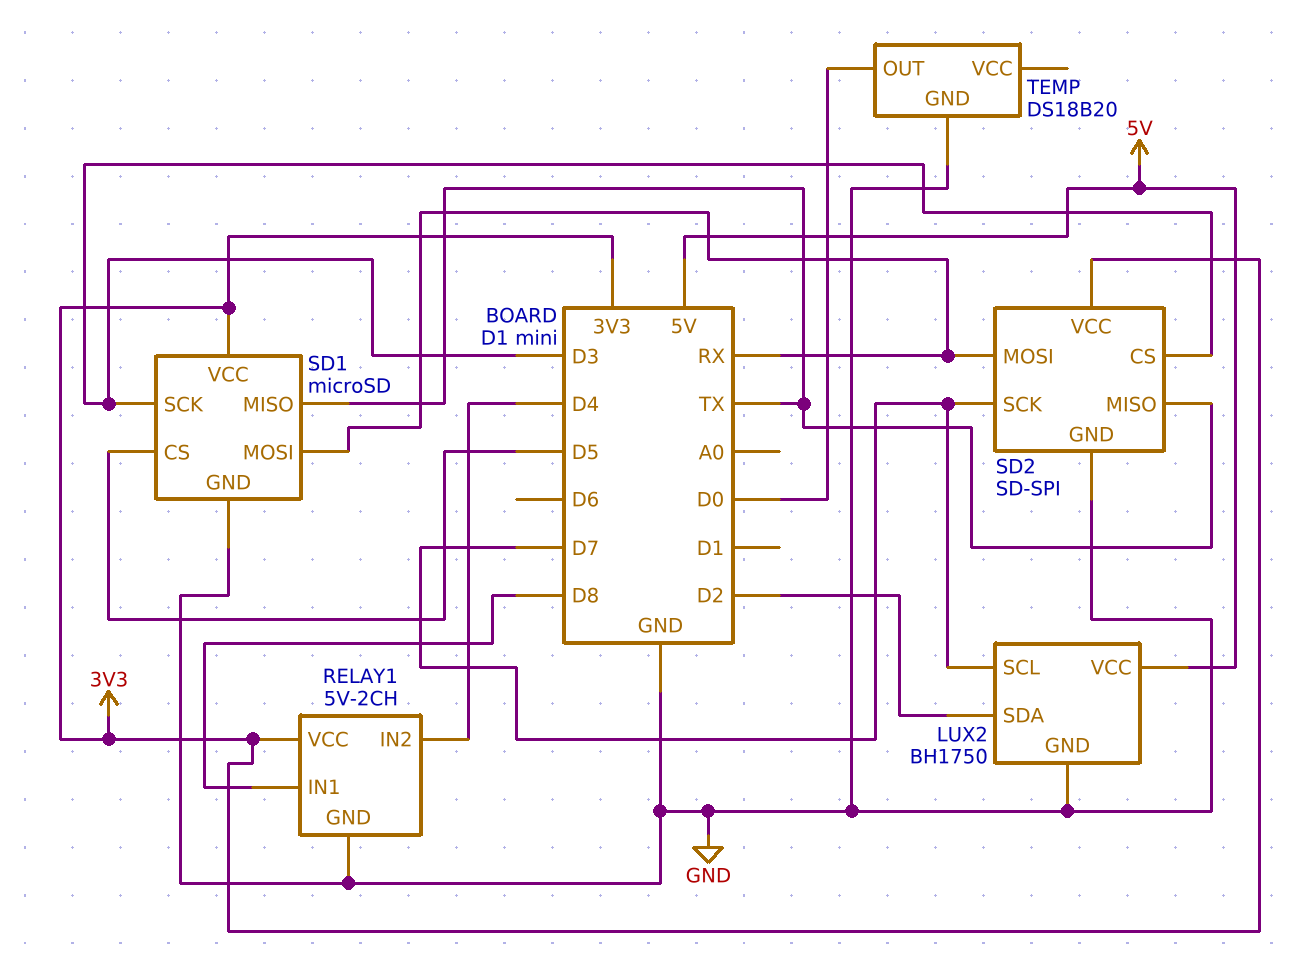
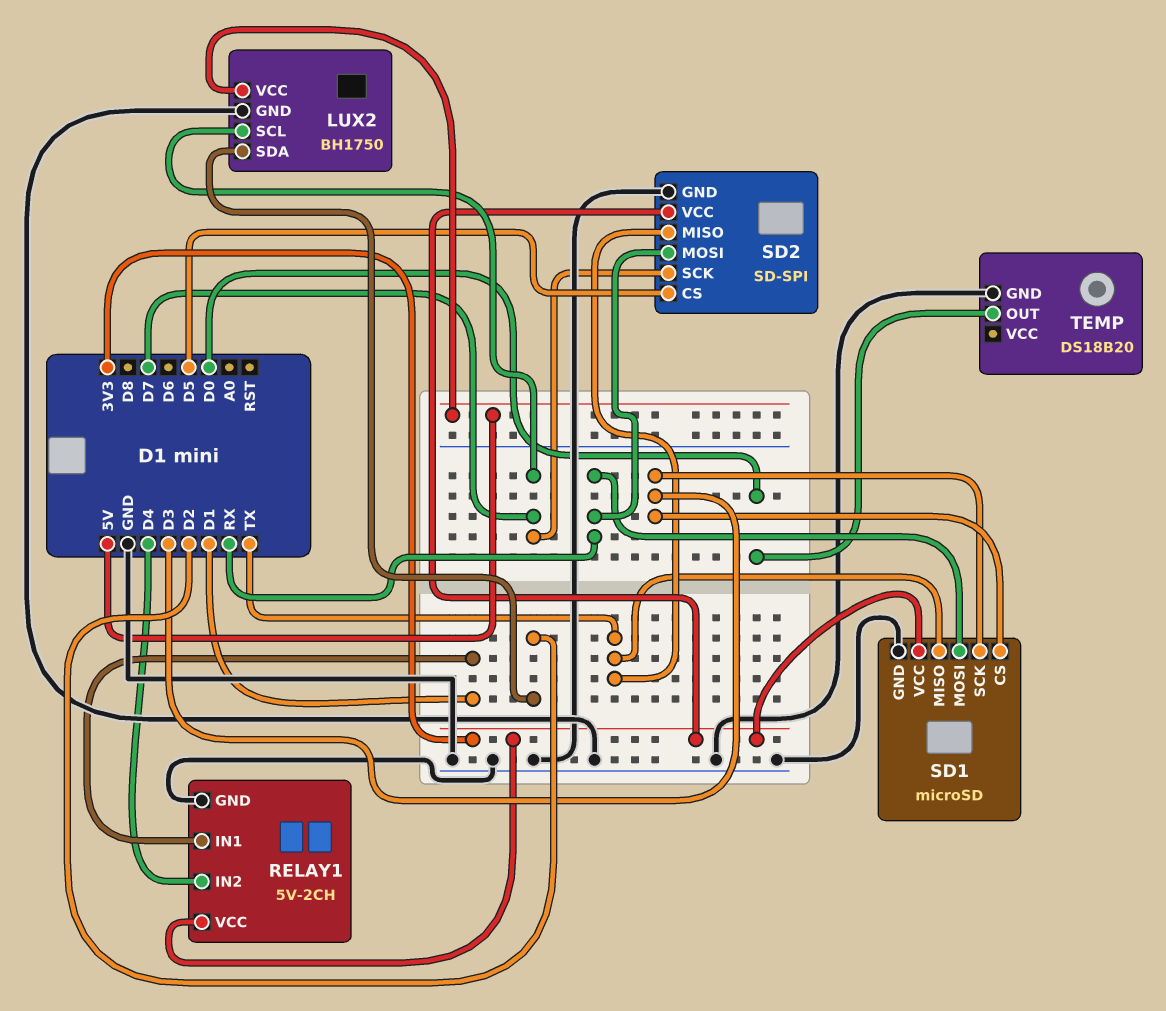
RELAY1 pin IN1: D8 -> D1
SD1 pin CS: D5 -> D3
SD2 pin CS: D3 -> D5

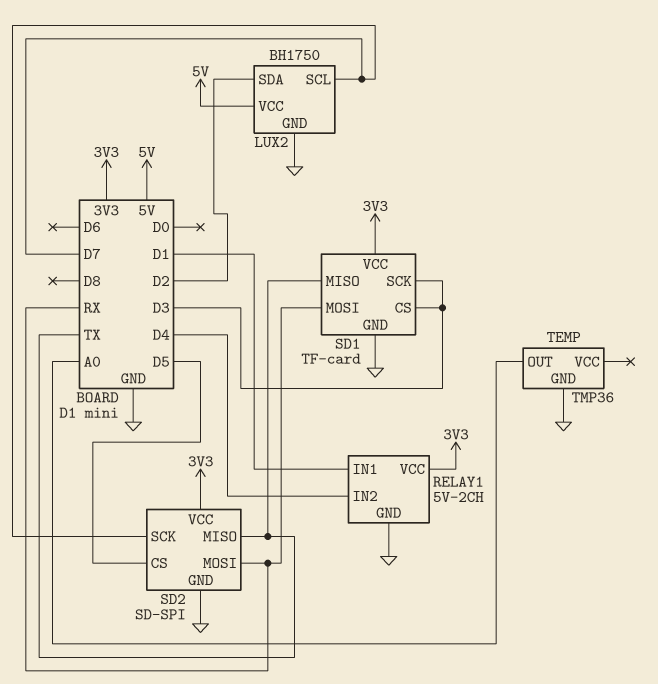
SD1: microSD -> TF-card
TEMP: DS18B20 -> TMP36
TEMP pin OUT: D0 -> A0

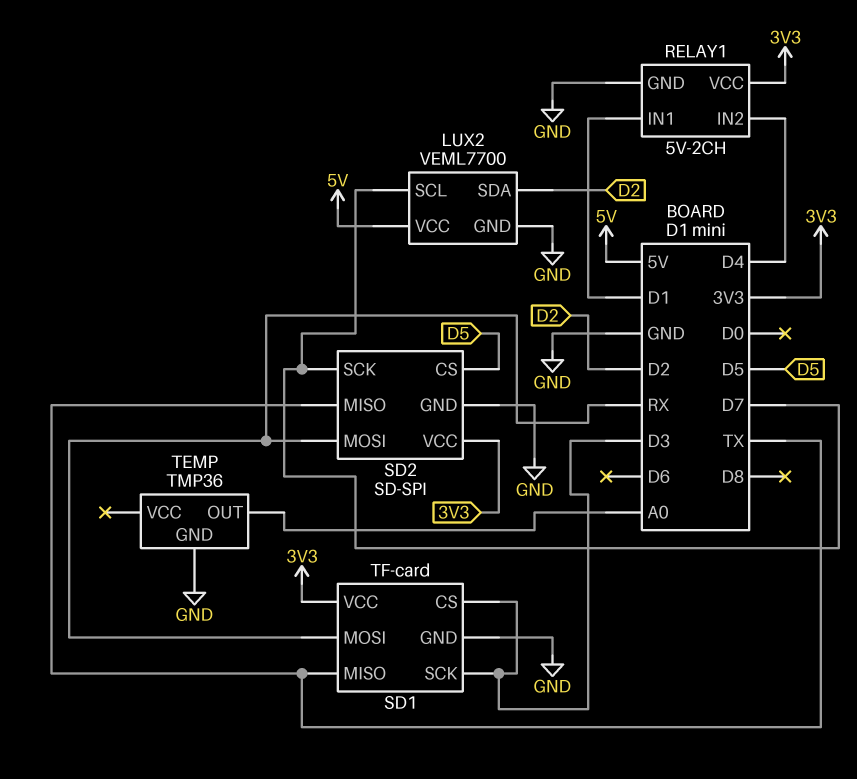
LUX2: BH1750 -> VEML7700

